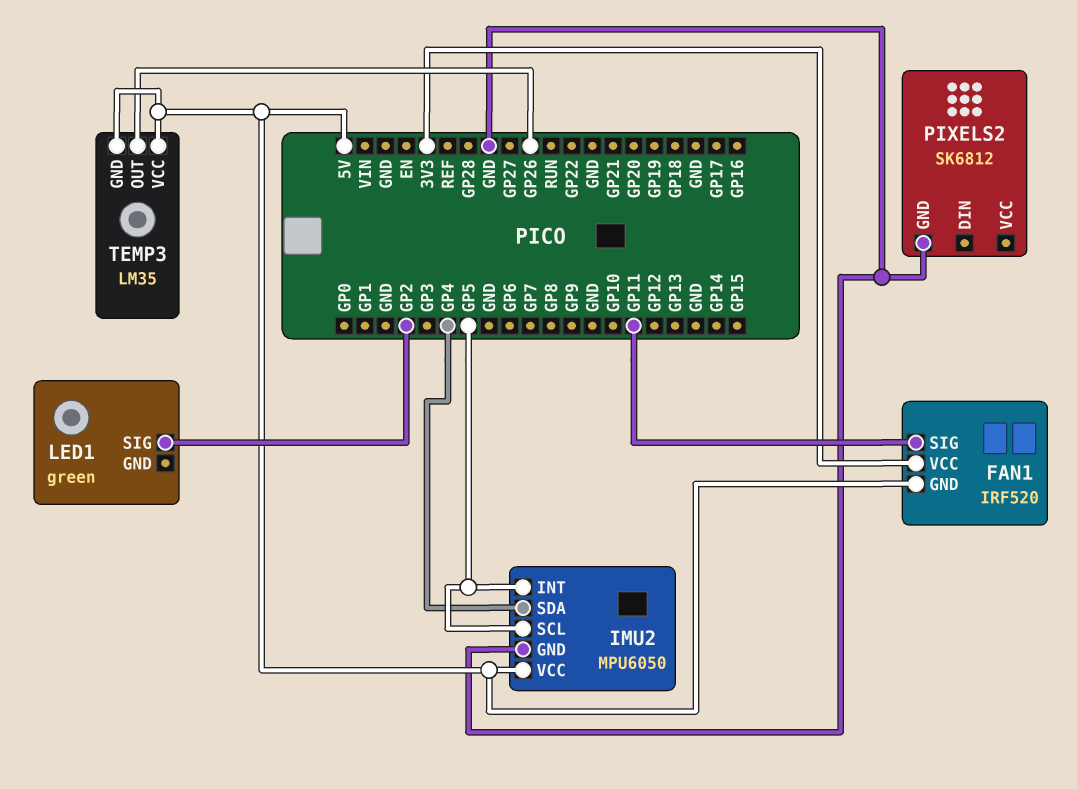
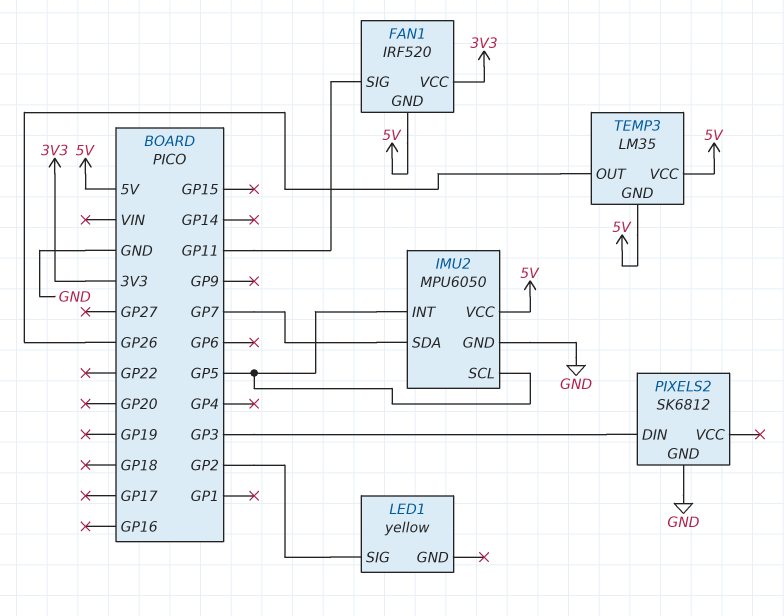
IMU2 pin SDA: GP4 -> GP7
LED1: green -> yellow
PIXELS2 pin DIN: none -> GP3

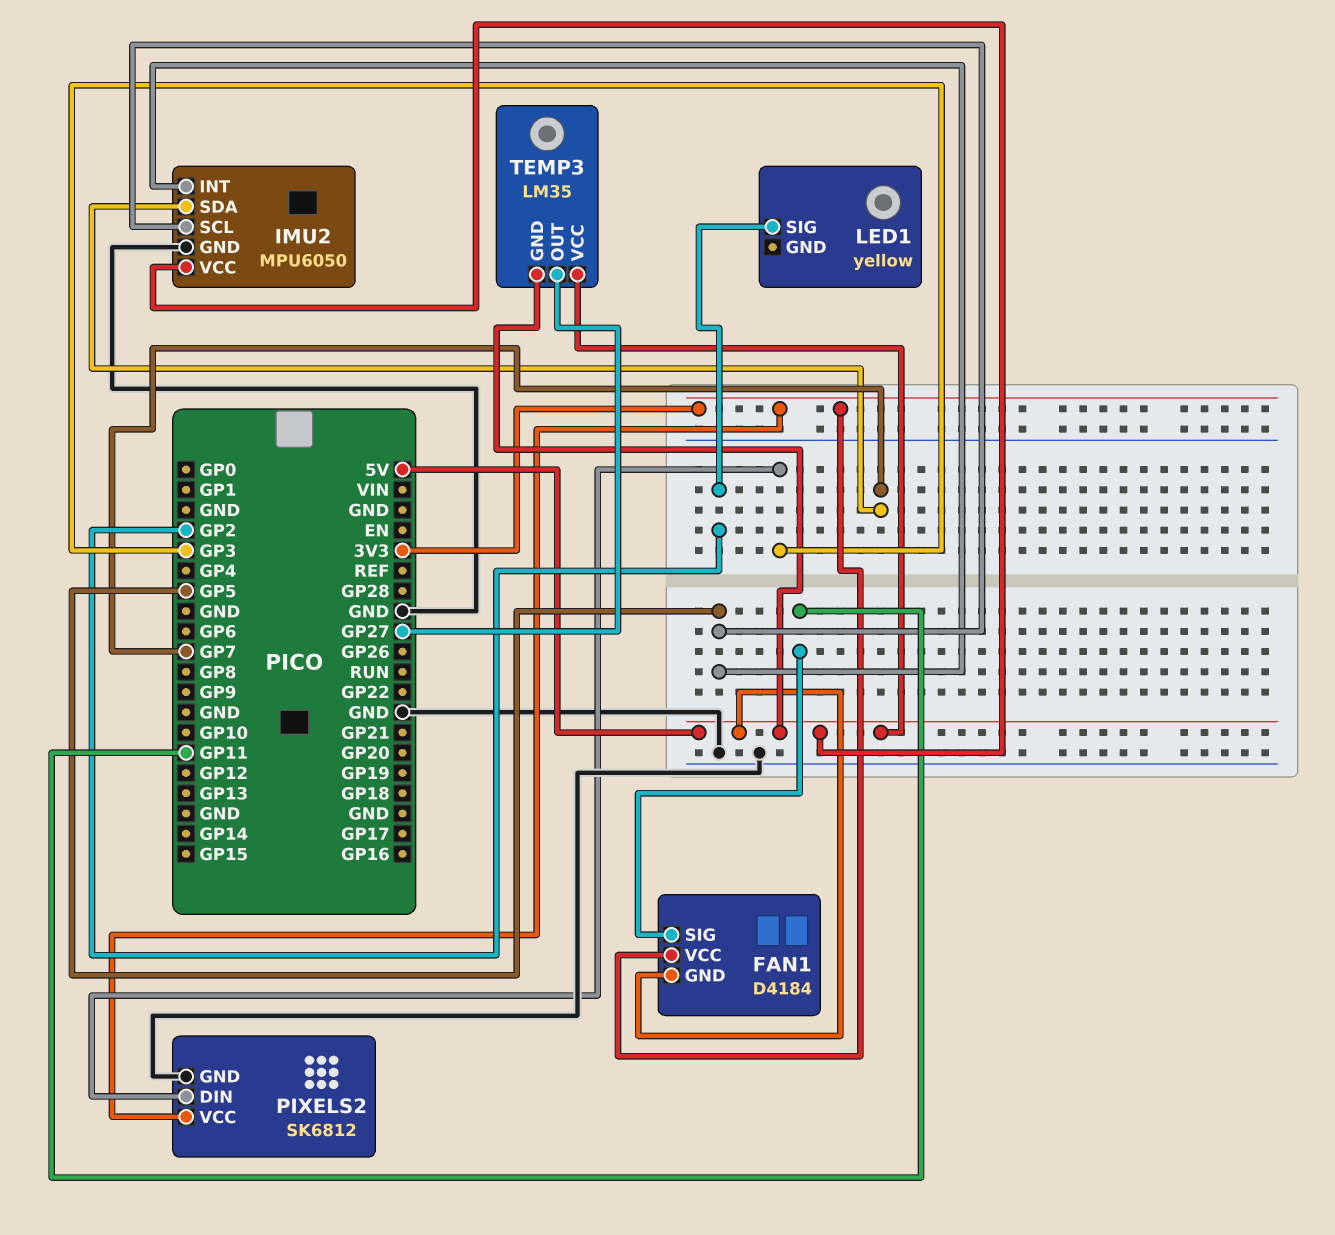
FAN1: IRF520 -> D4184
PIXELS2 pin VCC: none -> 3V3
TEMP3 pin OUT: GP26 -> GP27

